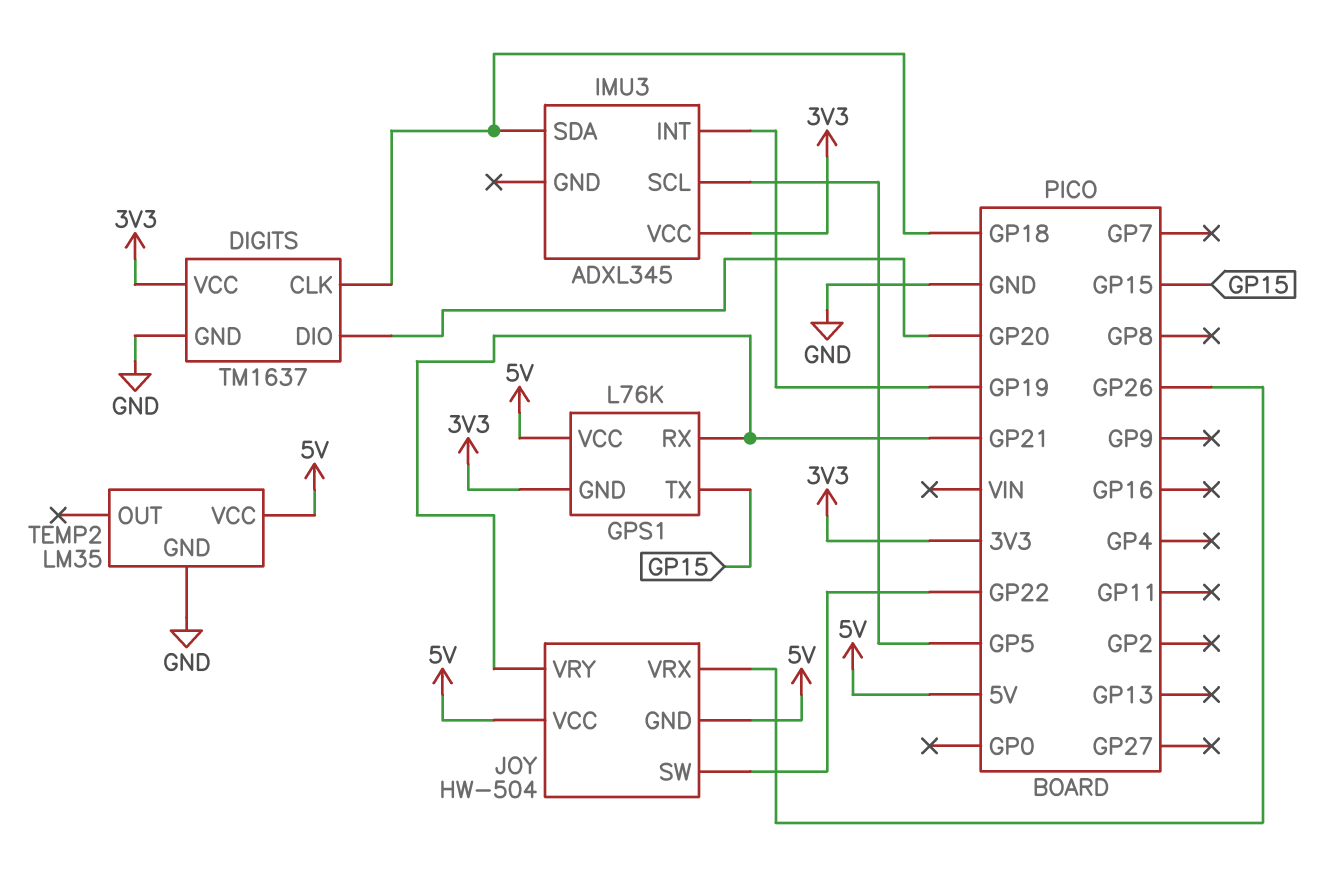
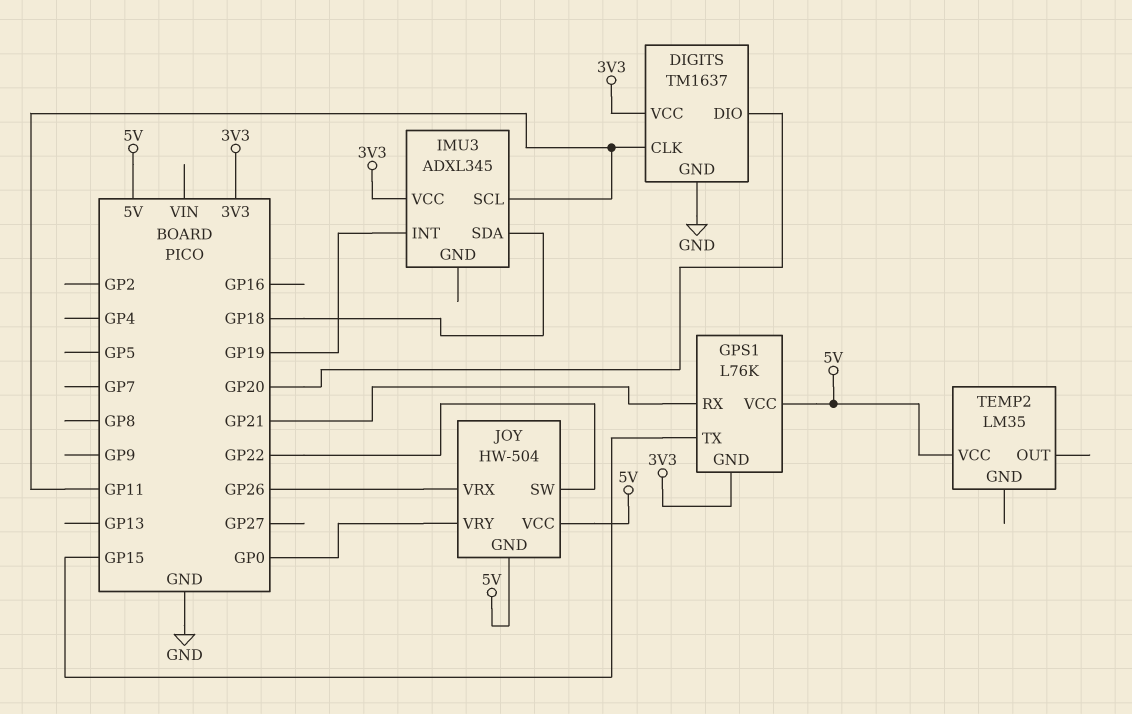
DIGITS pin CLK: GP18 -> GP11
IMU3 pin SCL: GP5 -> GP11
JOY pin VRY: GP21 -> GP0
TEMP2 pin GND: GND -> none

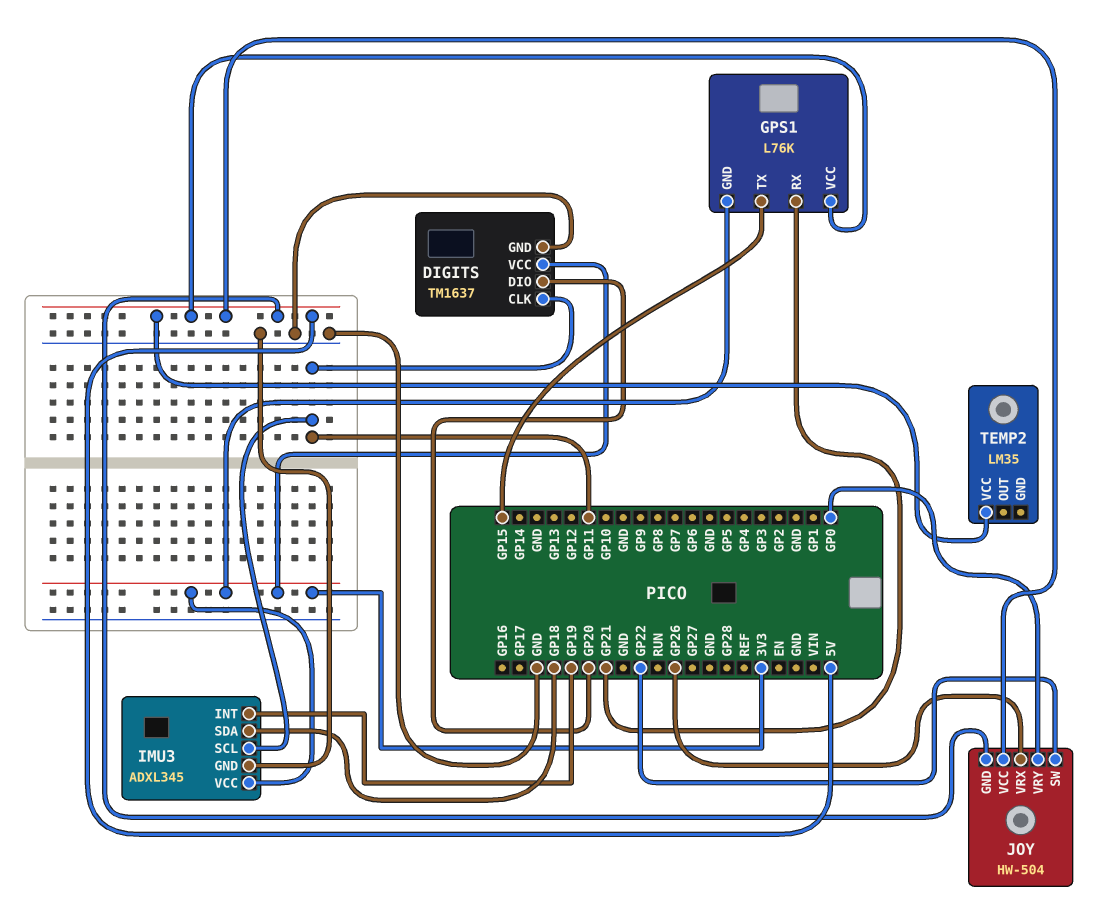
IMU3 pin GND: none -> GND

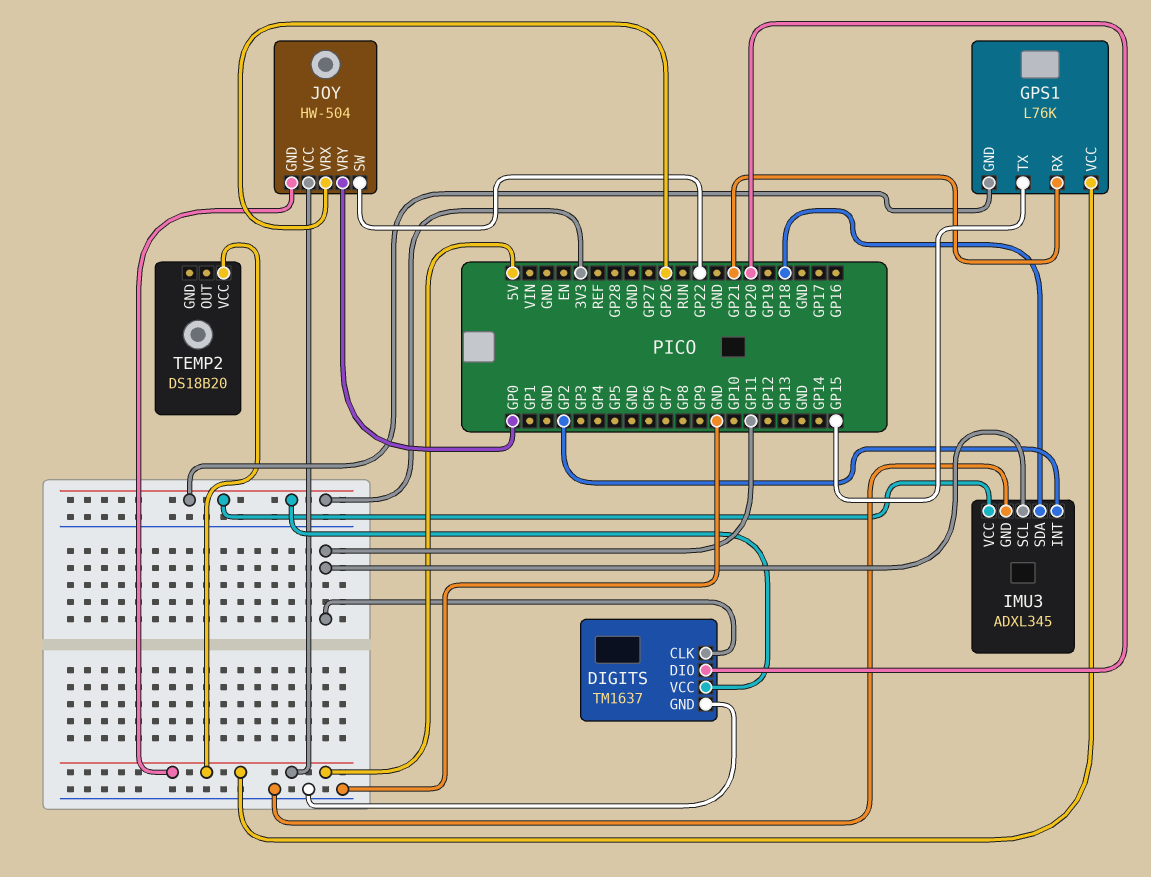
IMU3 pin INT: GP19 -> GP2
TEMP2: LM35 -> DS18B20

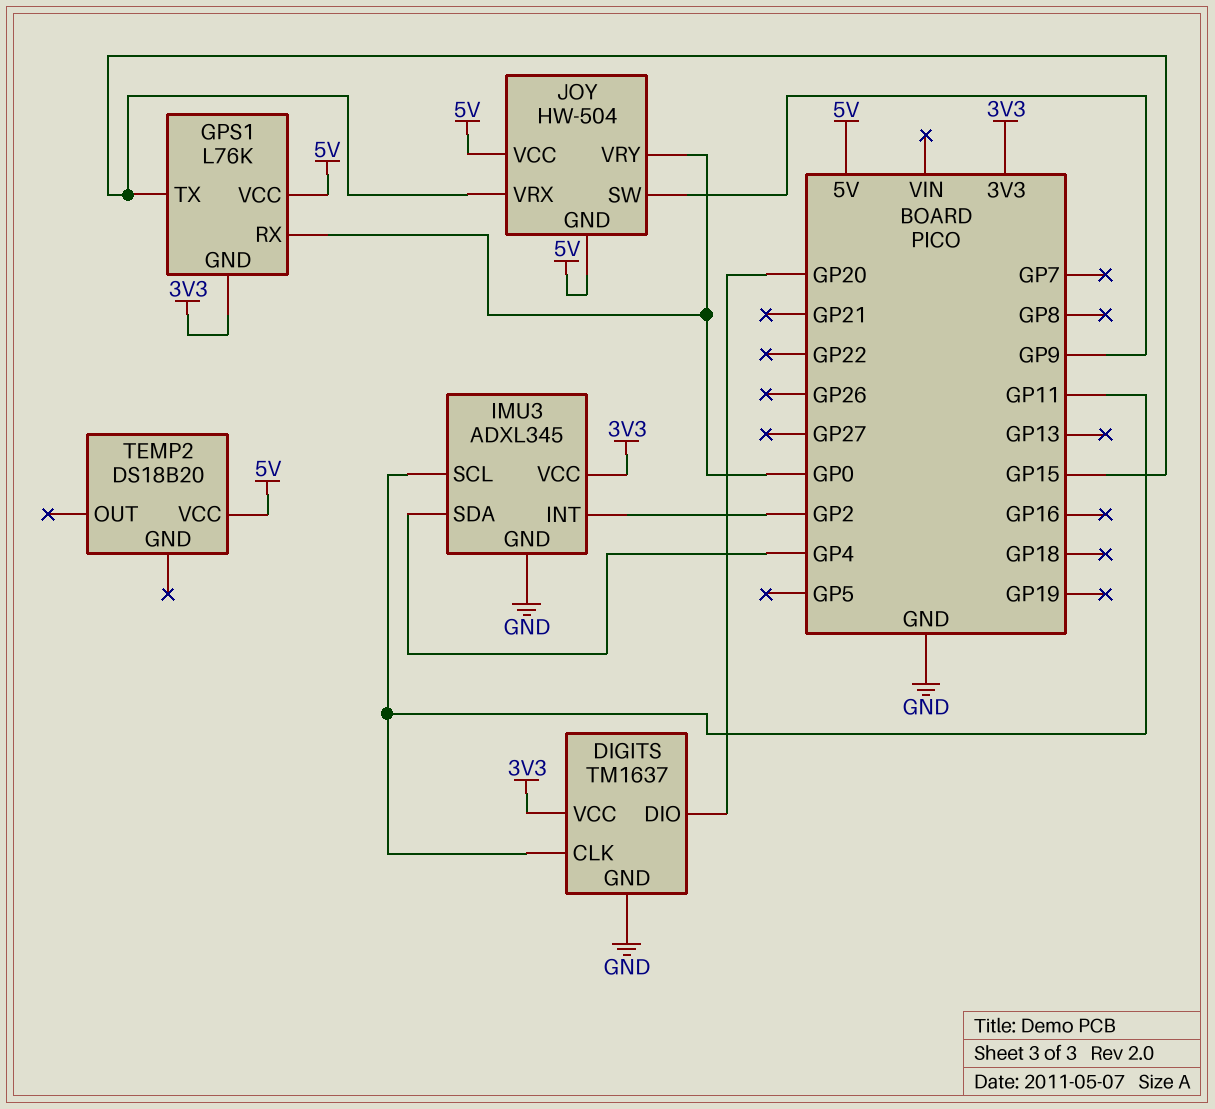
GPS1 pin RX: GP21 -> GP0
IMU3 pin SDA: GP18 -> GP4
JOY pin SW: GP22 -> GP9
JOY pin VRX: GP26 -> GP15

